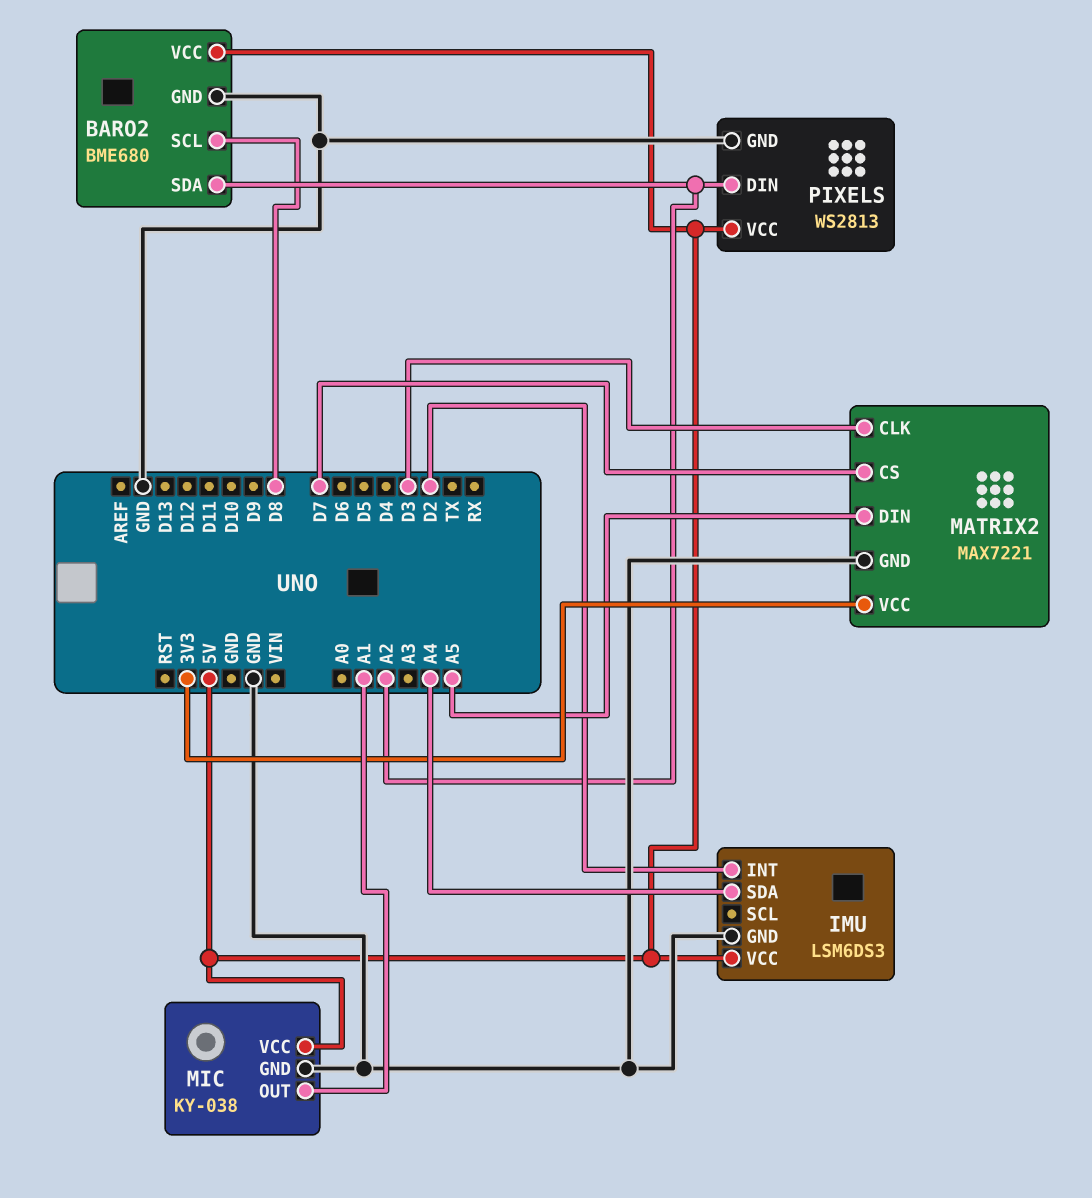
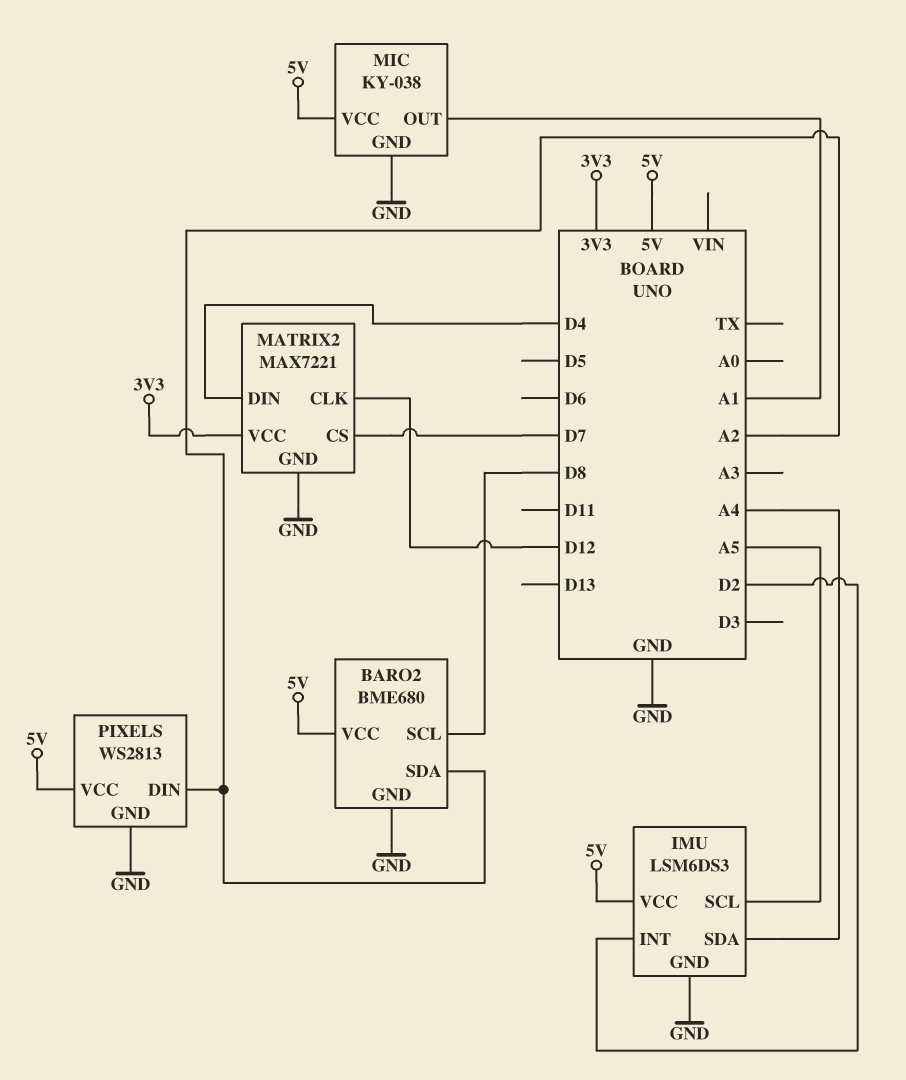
IMU pin SCL: none -> A5
MATRIX2 pin CLK: D3 -> D12
MATRIX2 pin DIN: A5 -> D4

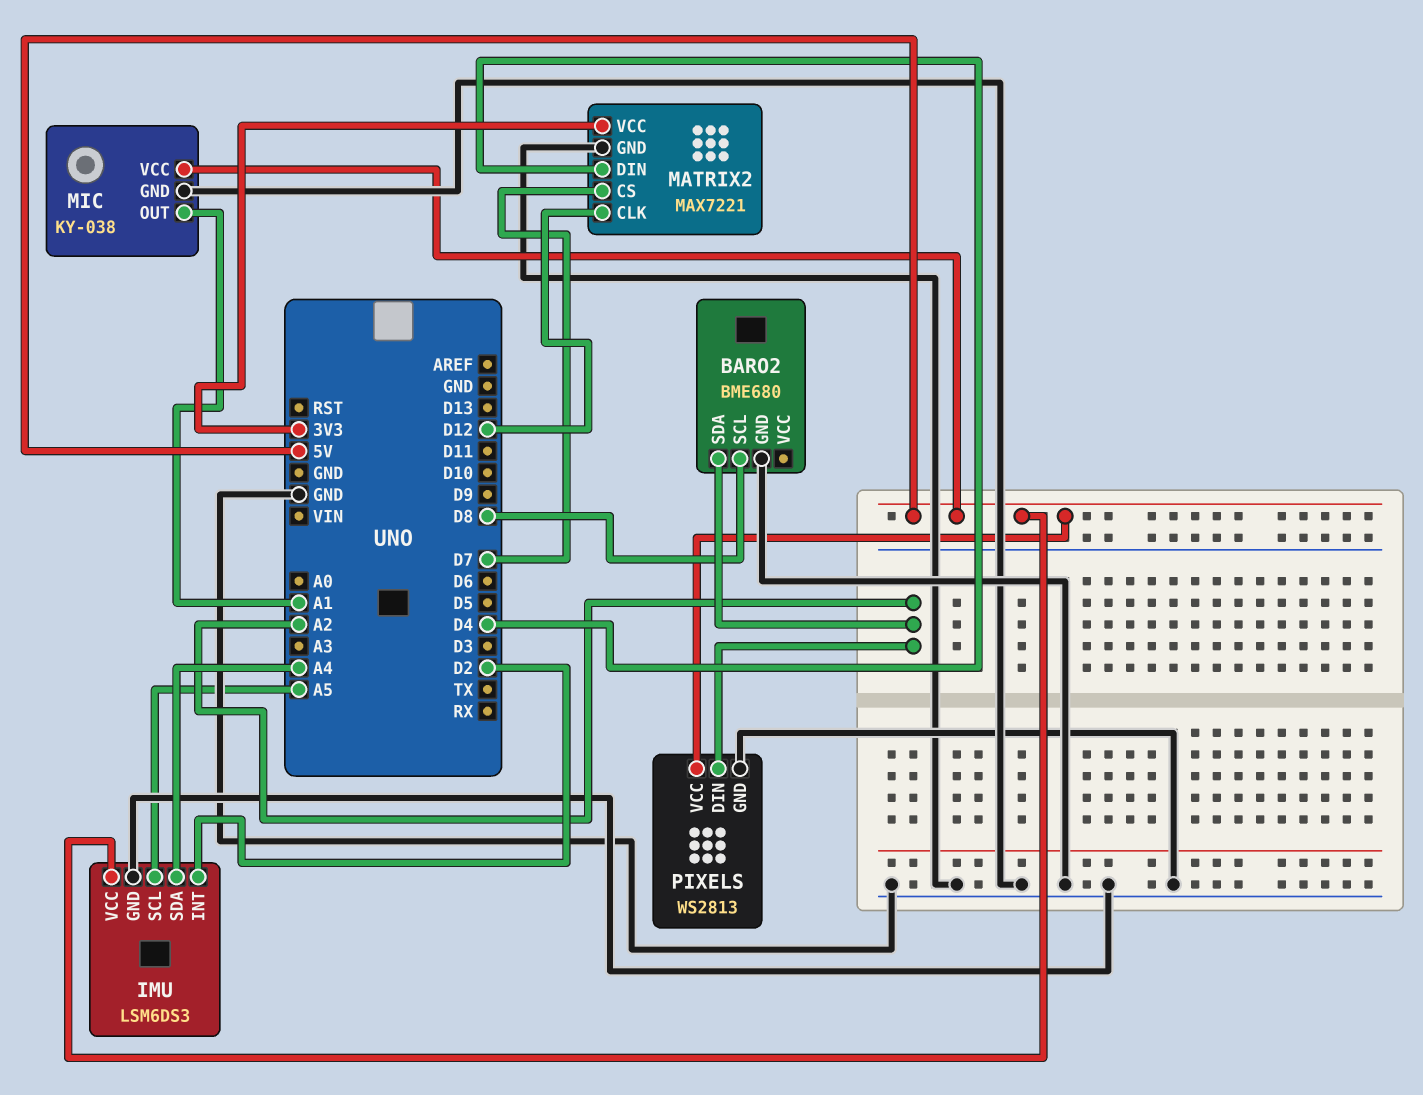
BARO2 pin VCC: 5V -> none

